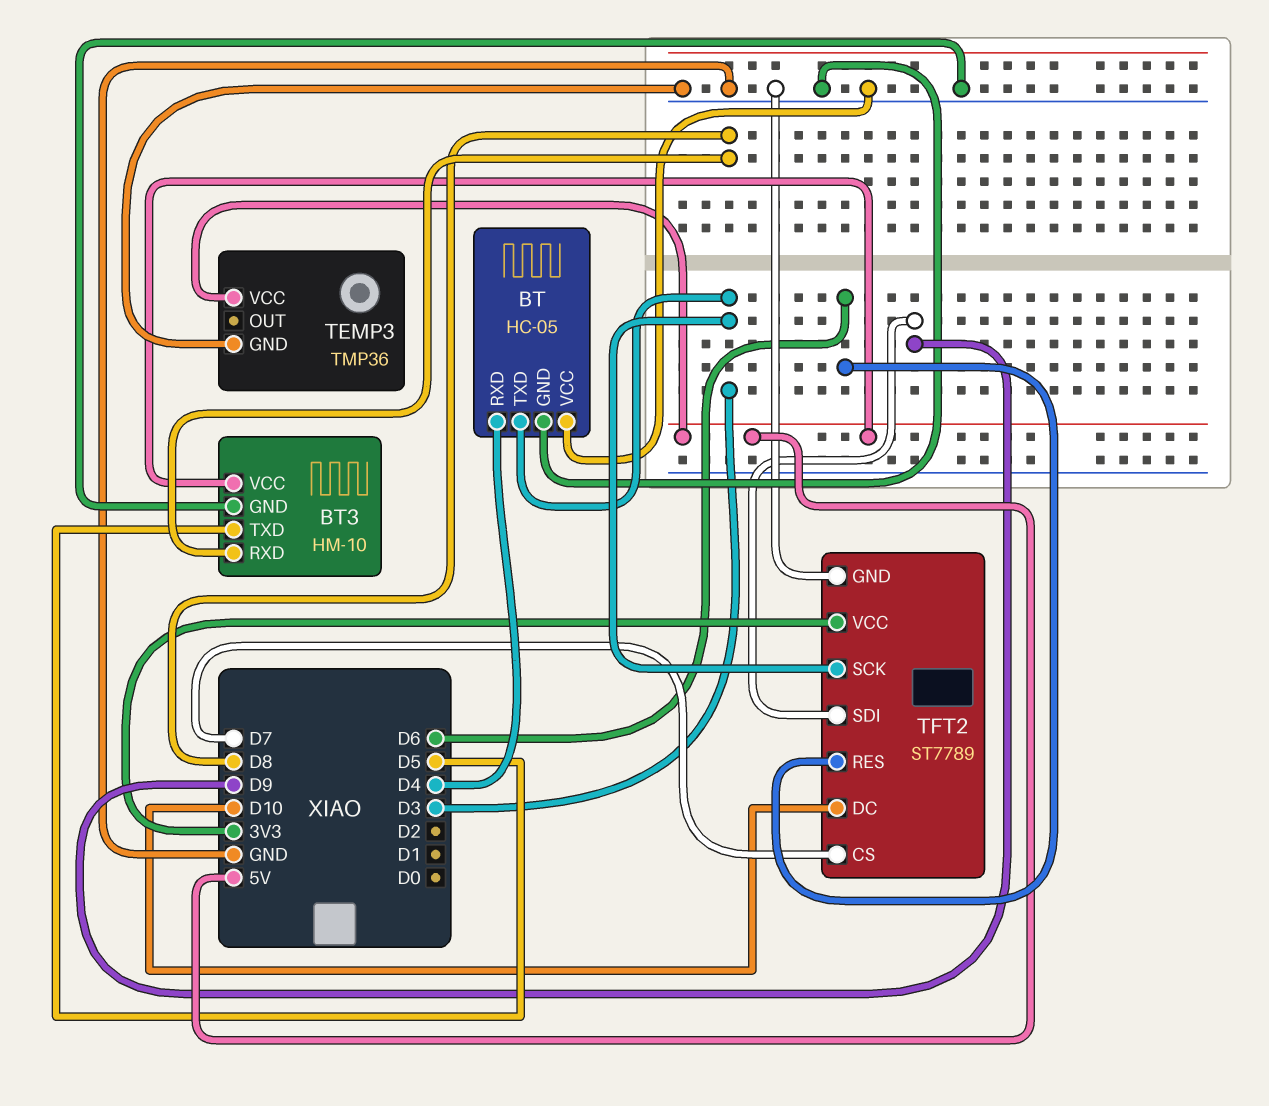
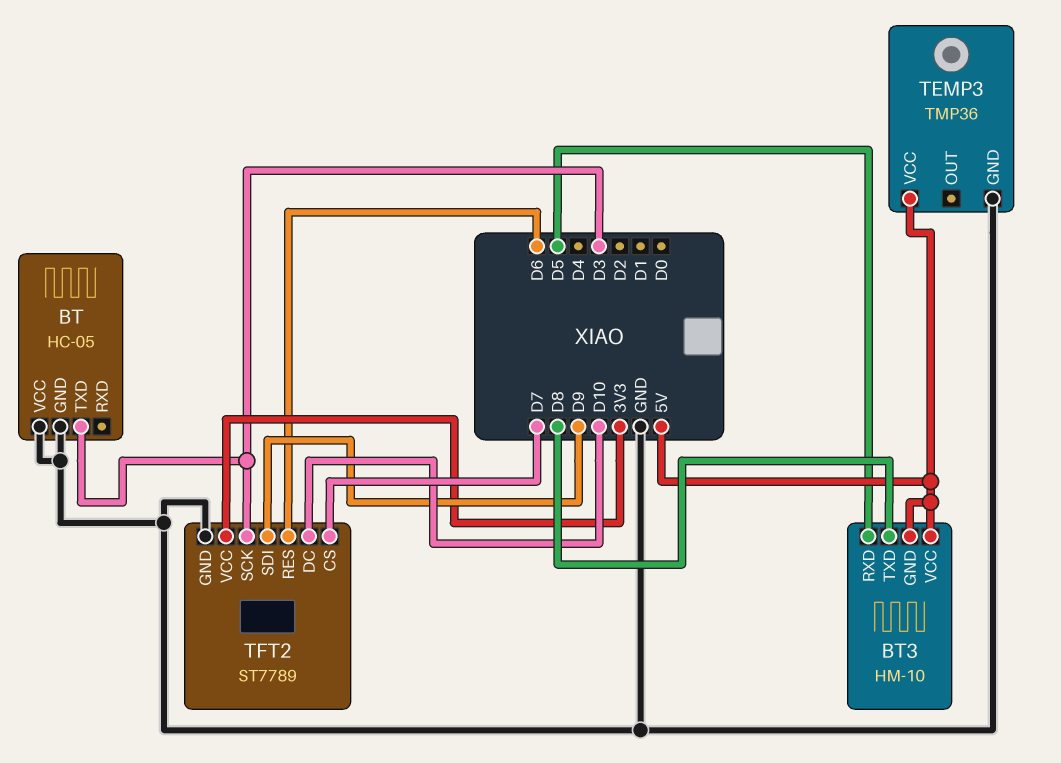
BT pin RXD: D4 -> none
BT3 pin GND: GND -> 5V
BT3 pin RXD: D8 -> D5
BT3 pin TXD: D5 -> D8

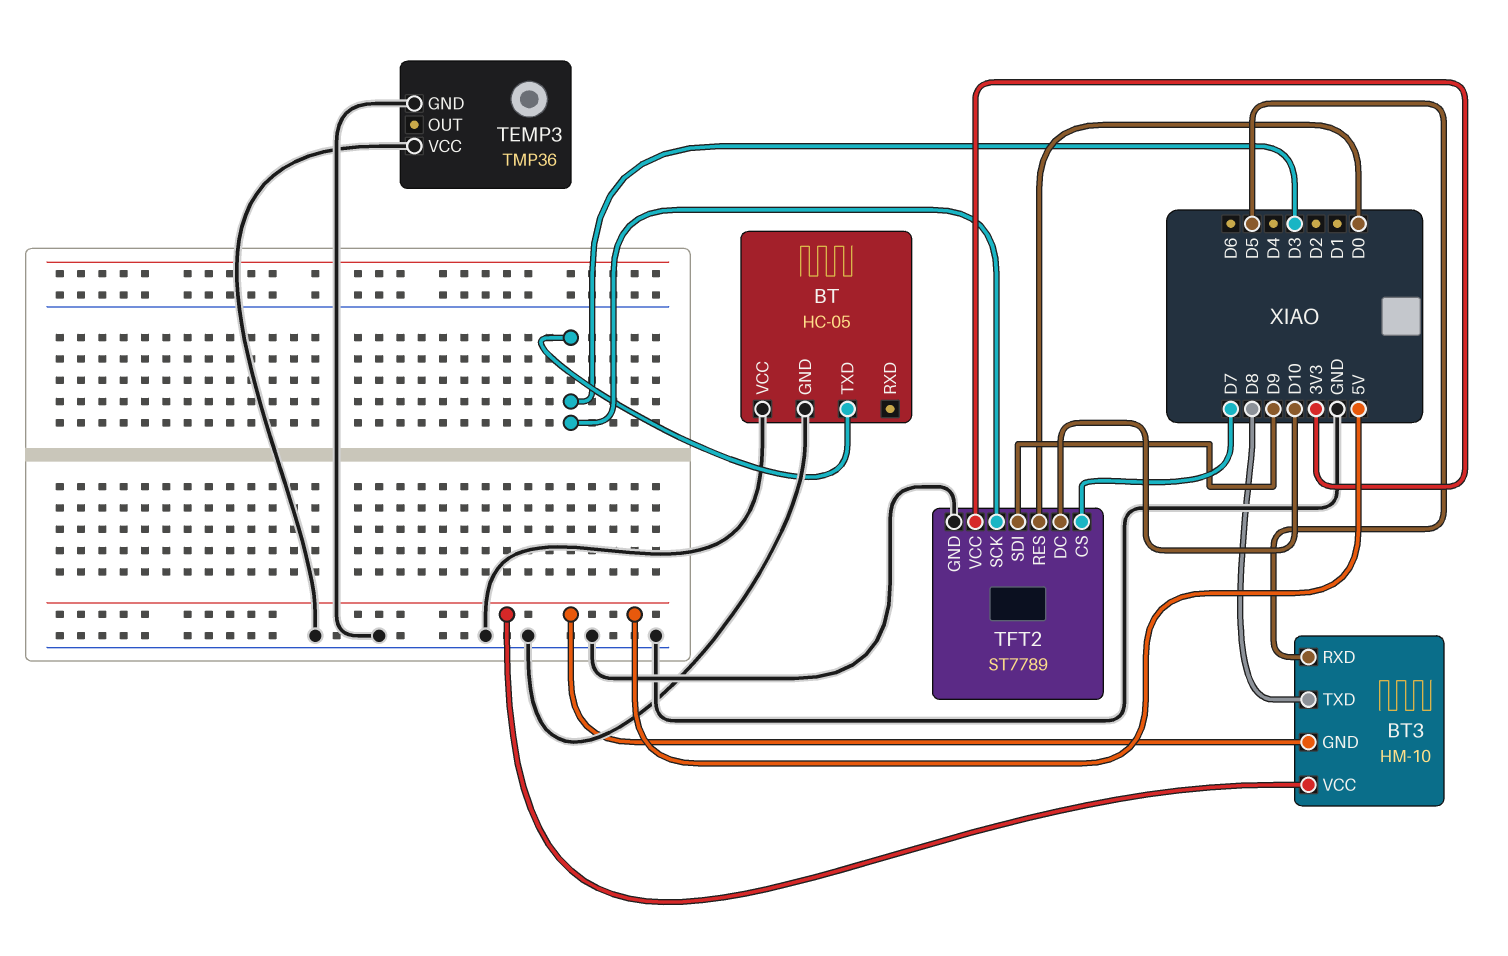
TEMP3 pin VCC: 5V -> GND
TFT2 pin RES: D6 -> D0

